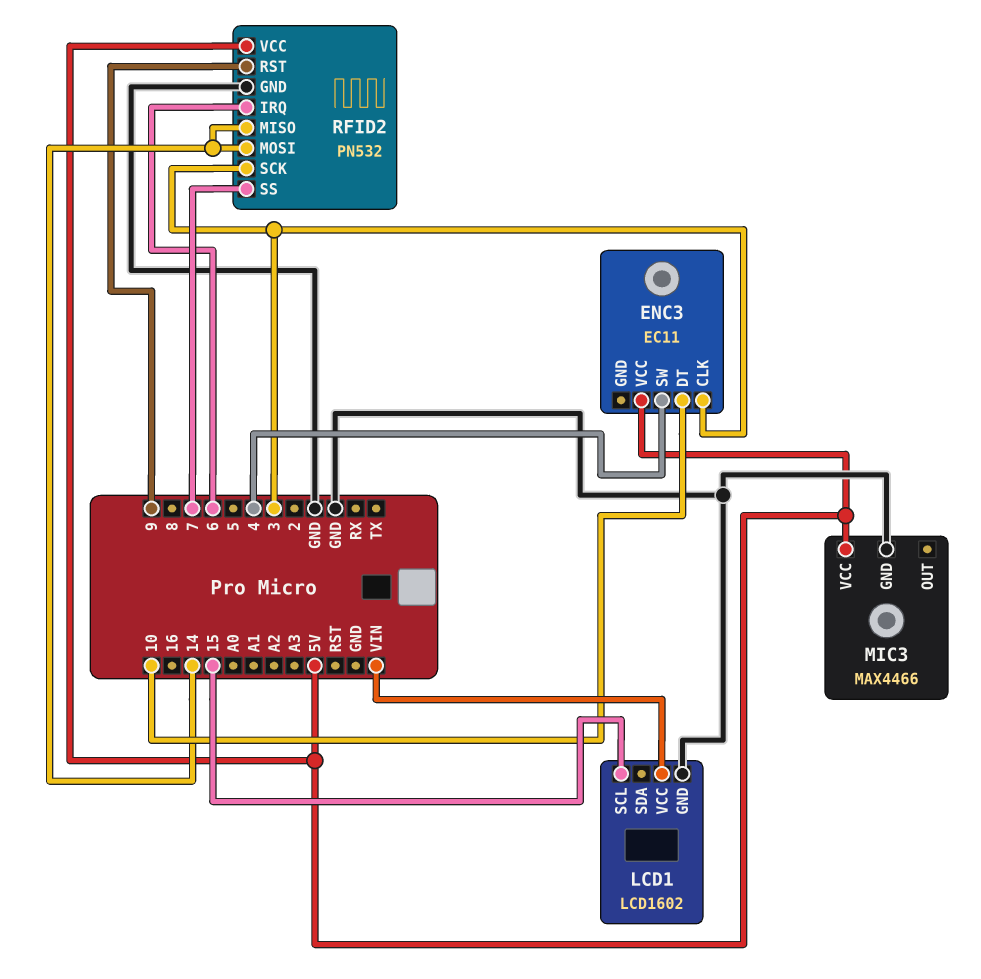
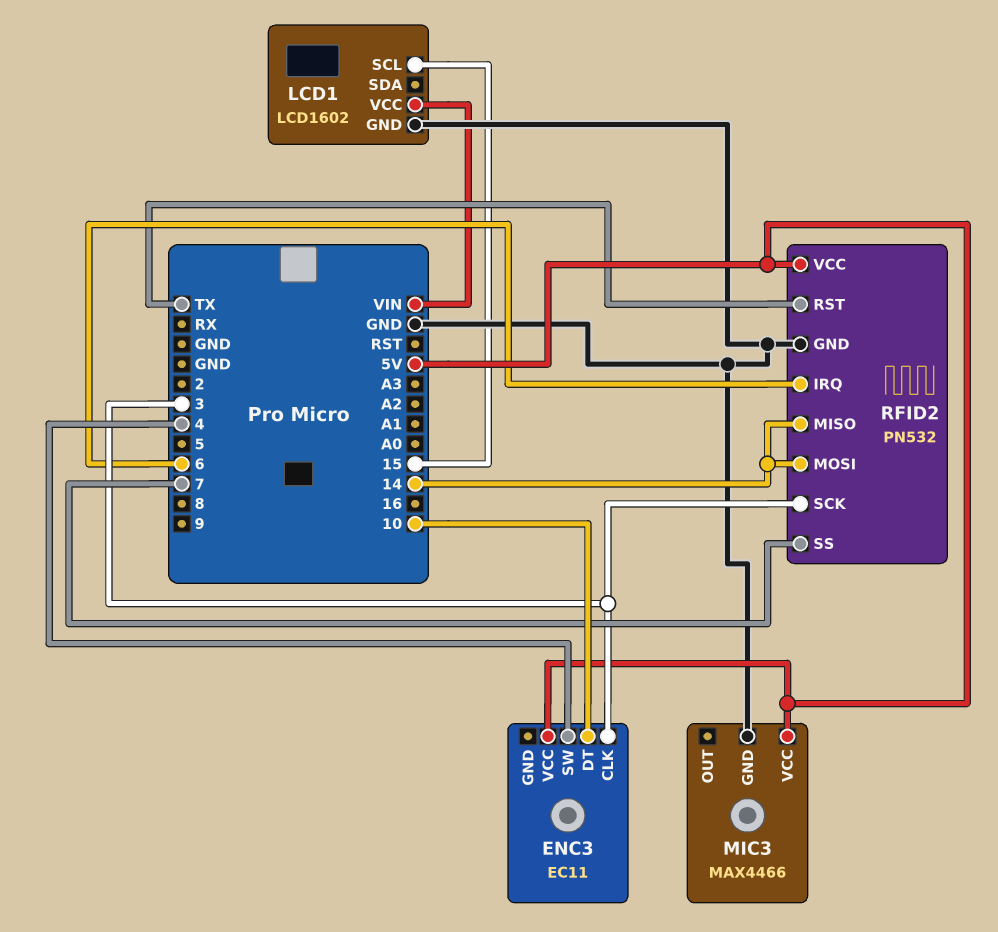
RFID2 pin RST: 9 -> TX

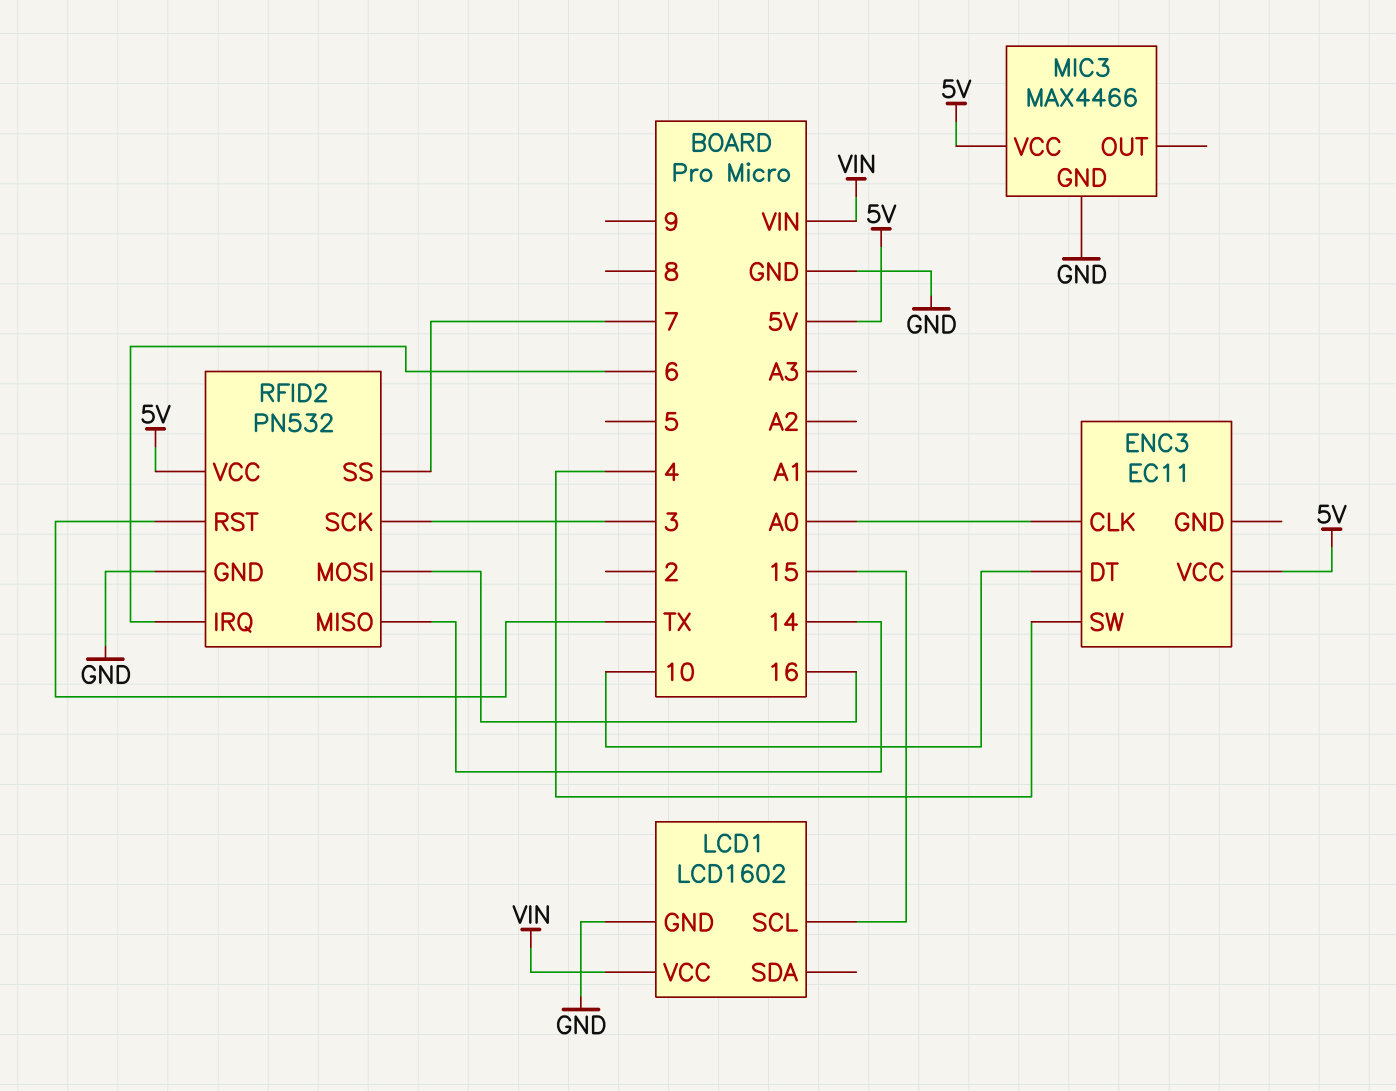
ENC3 pin CLK: 3 -> A0
RFID2 pin MOSI: 14 -> 16

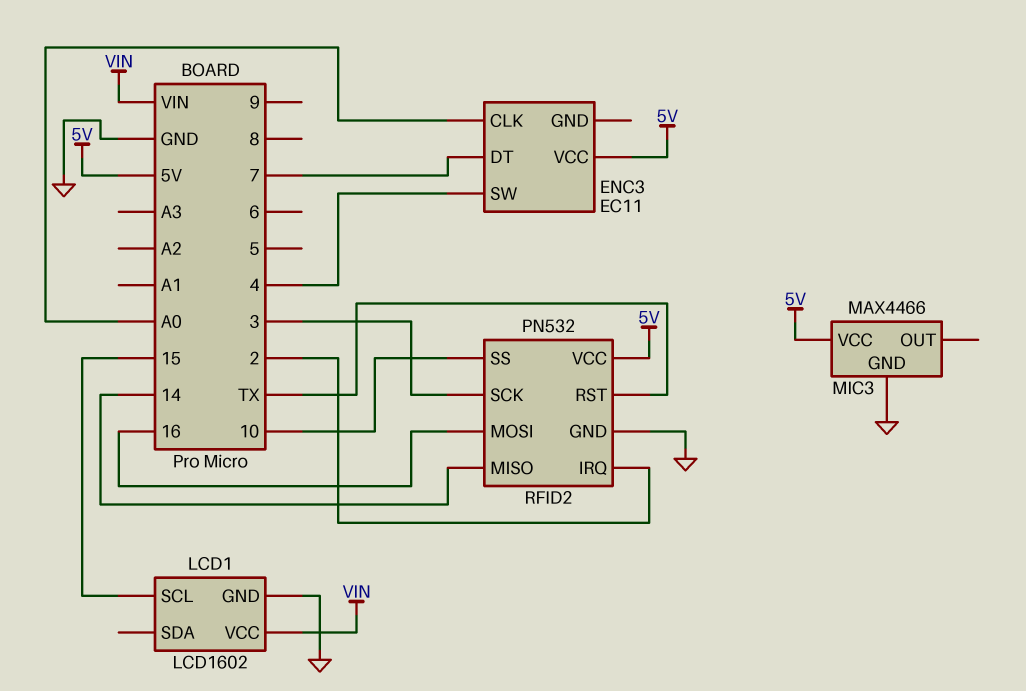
ENC3 pin DT: 10 -> 7
RFID2 pin IRQ: 6 -> 2
RFID2 pin SS: 7 -> 10

